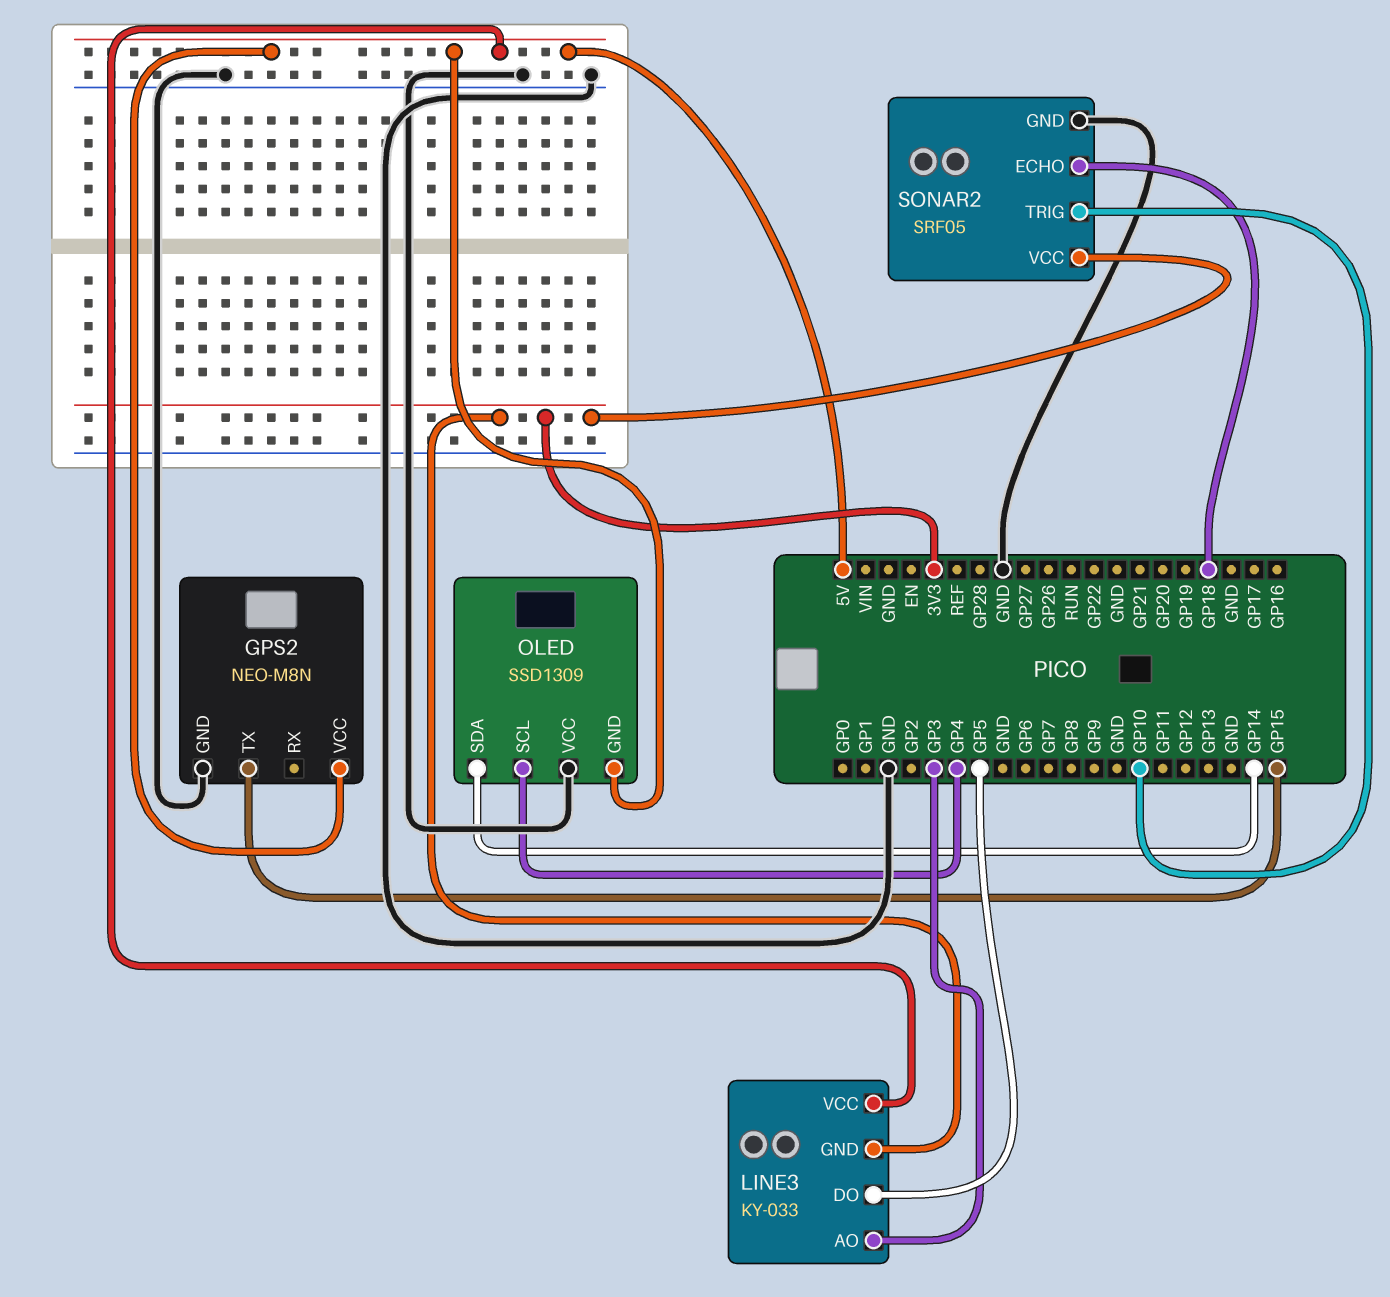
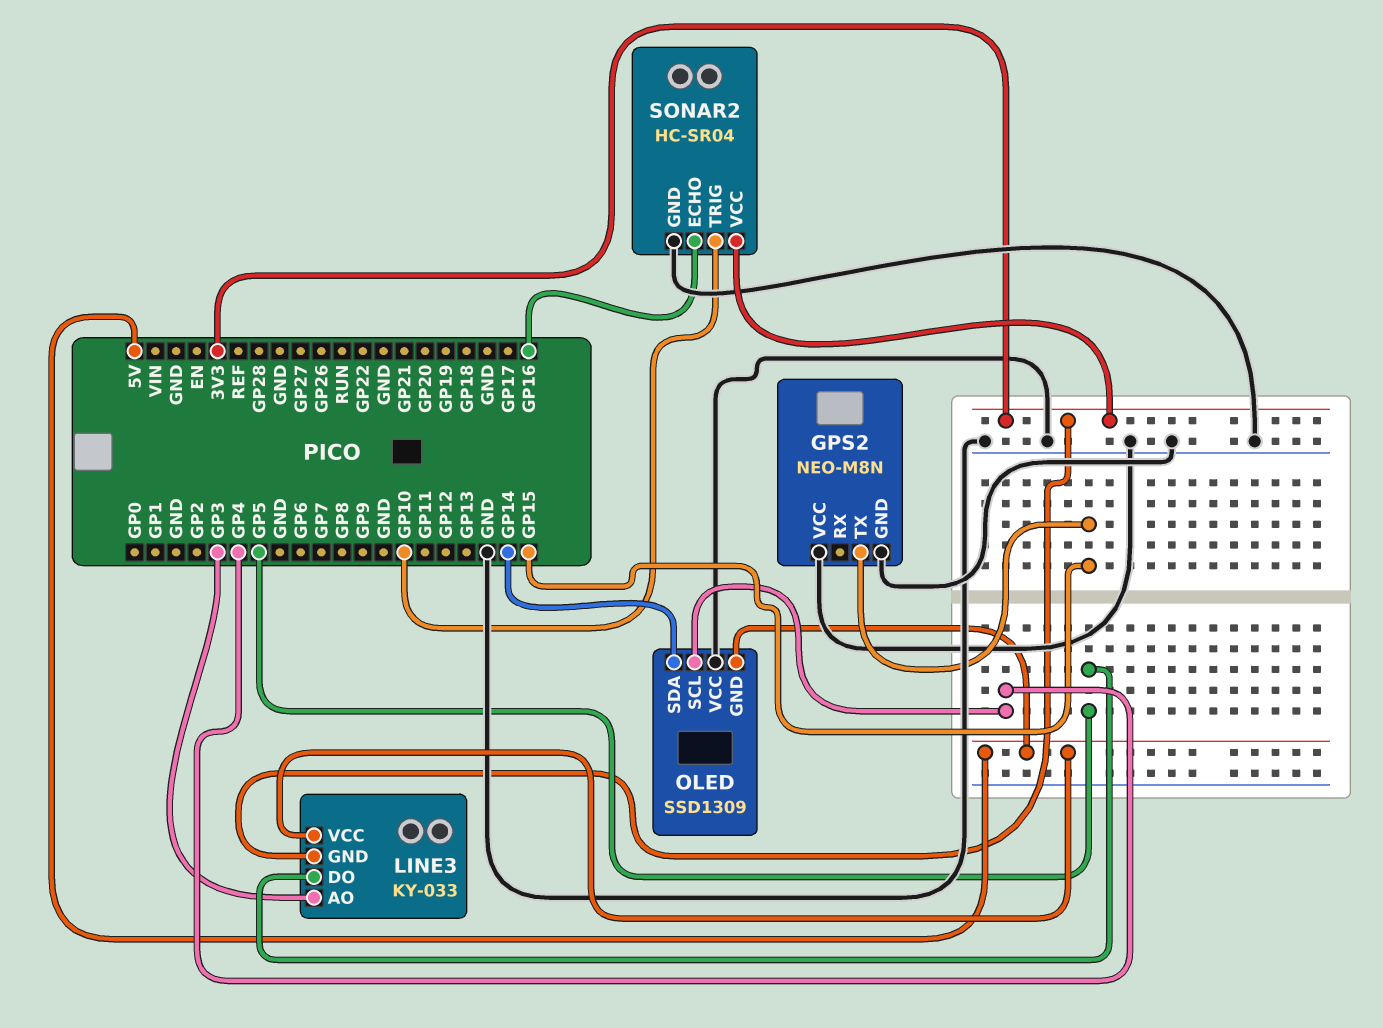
GPS2 pin VCC: 5V -> GND
SONAR2: SRF05 -> HC-SR04
SONAR2 pin ECHO: GP18 -> GP16

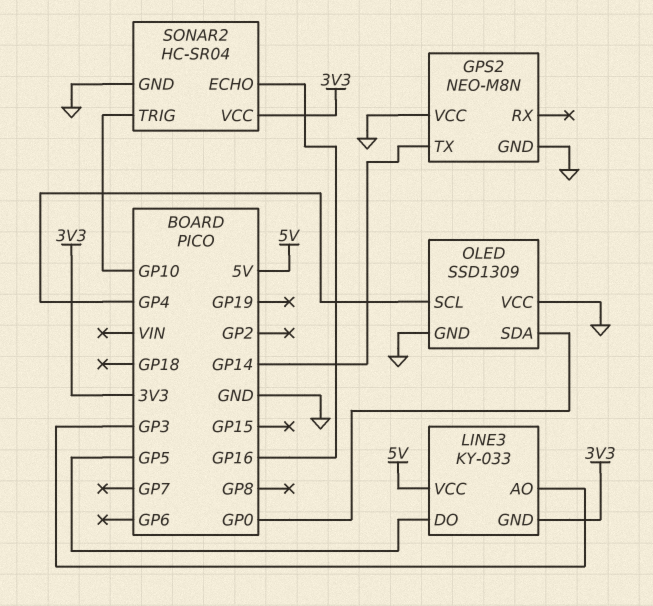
GPS2 pin TX: GP15 -> GP14
OLED pin GND: 5V -> GND
OLED pin SDA: GP14 -> GP0

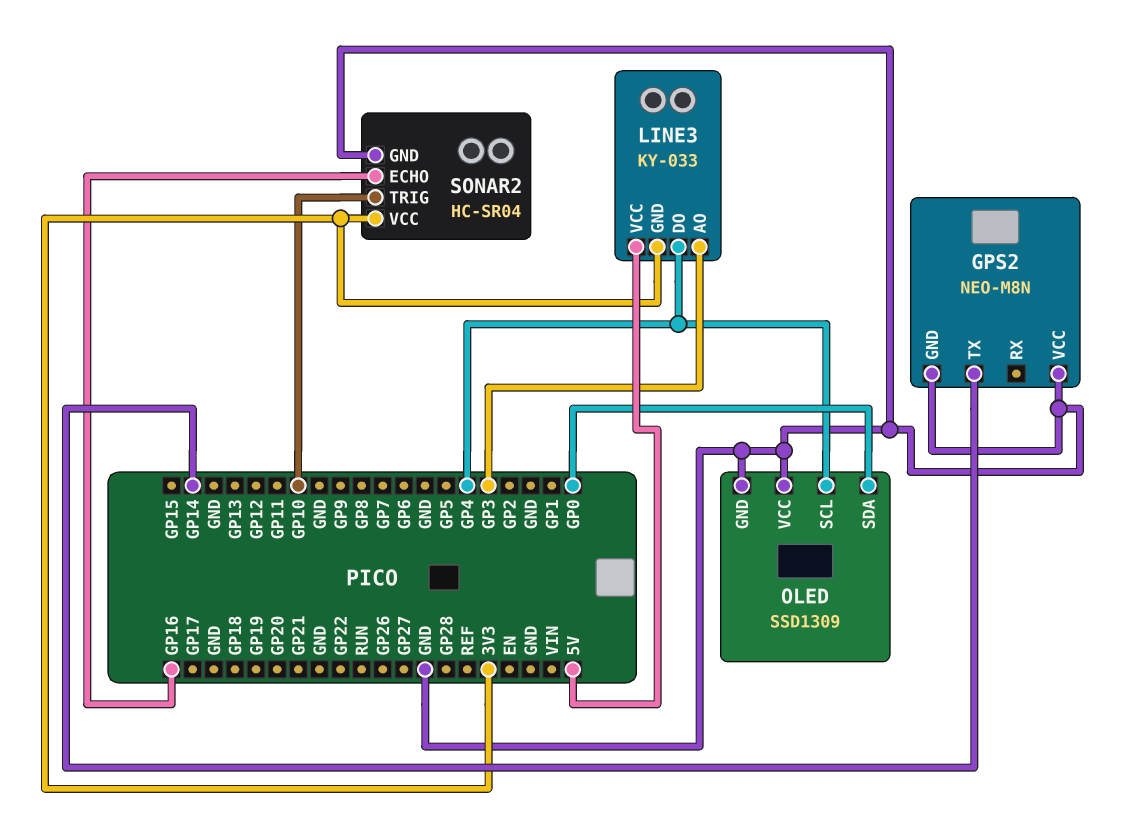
LINE3 pin DO: GP5 -> GP4

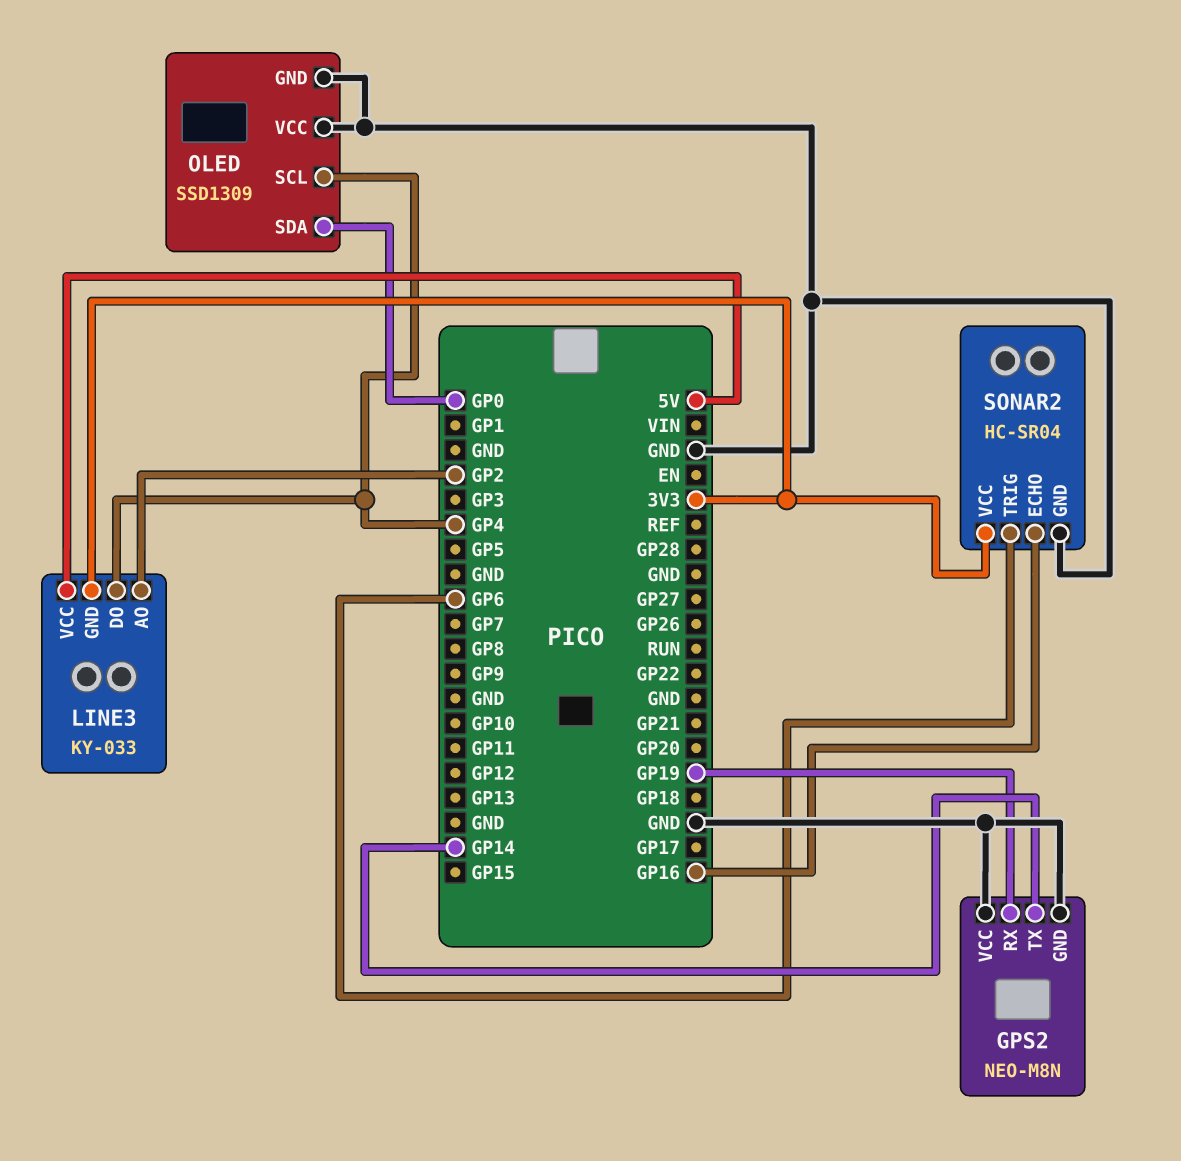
GPS2 pin RX: none -> GP19
LINE3 pin AO: GP3 -> GP2
SONAR2 pin TRIG: GP10 -> GP6

